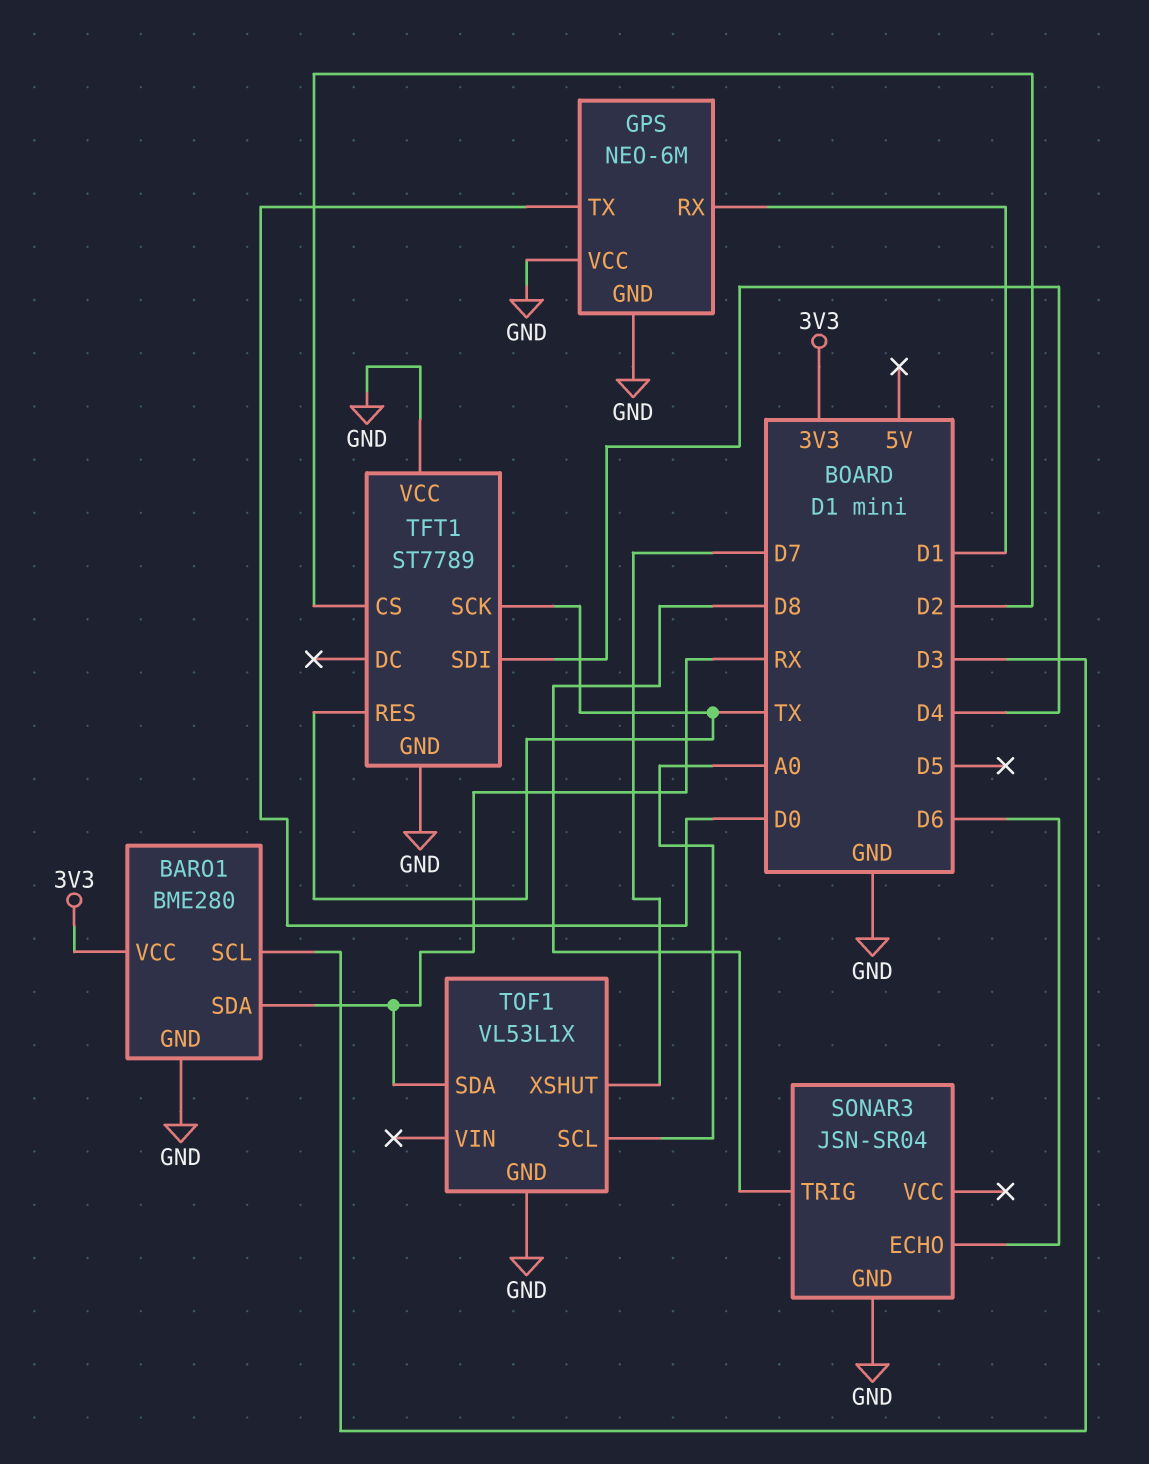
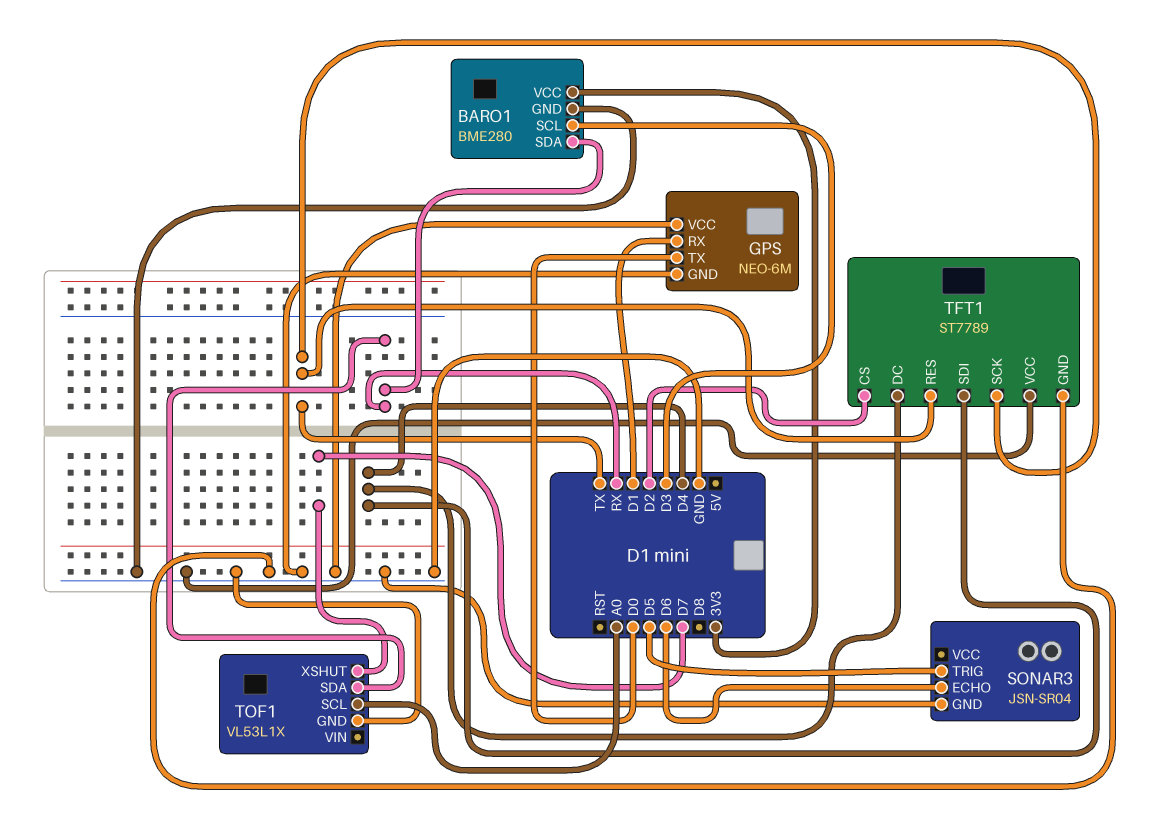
SONAR3 pin TRIG: D8 -> D5
TFT1 pin DC: none -> D4

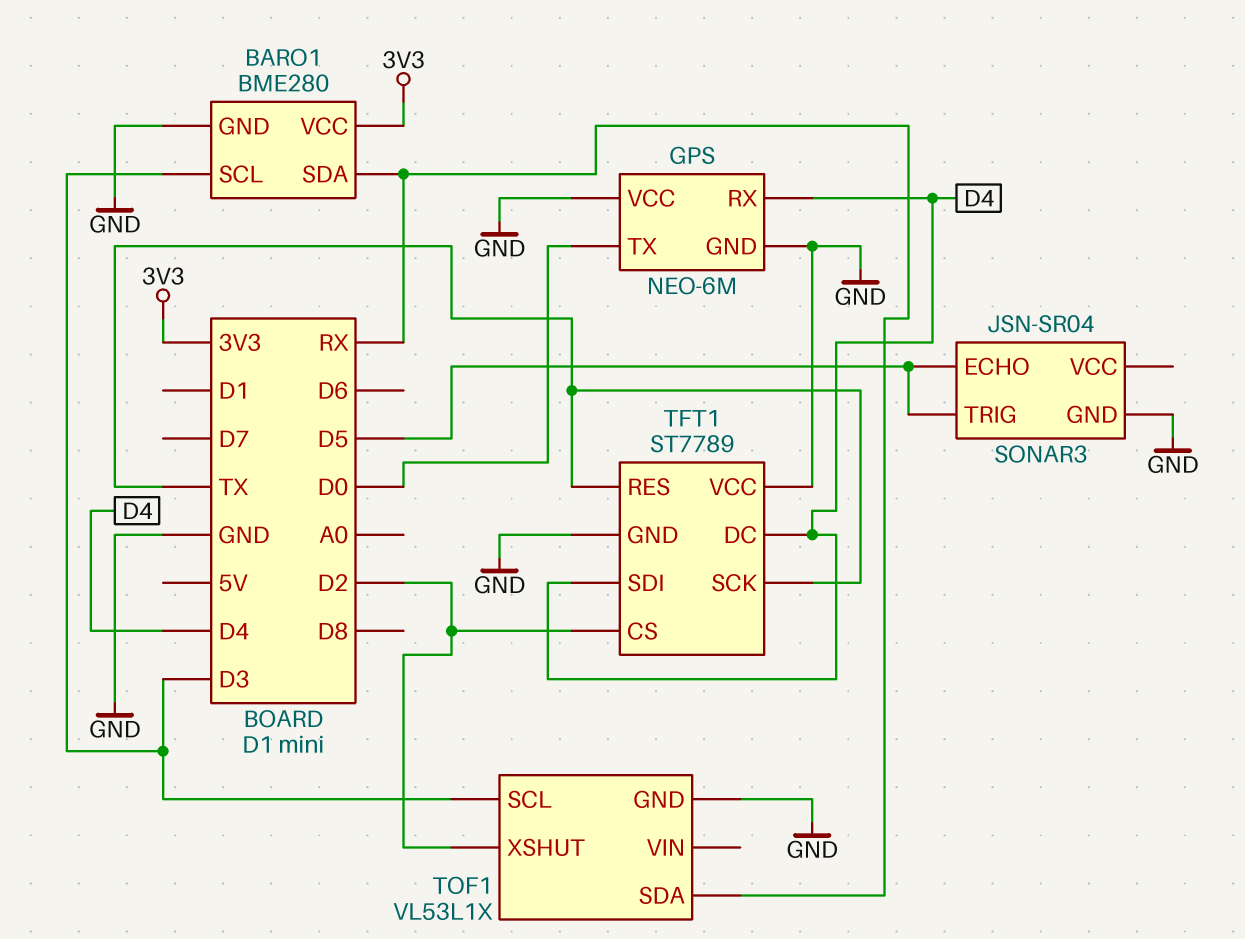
GPS pin RX: D1 -> D4
SONAR3 pin ECHO: D6 -> D5
TOF1 pin SCL: A0 -> D3
TOF1 pin XSHUT: D7 -> D2

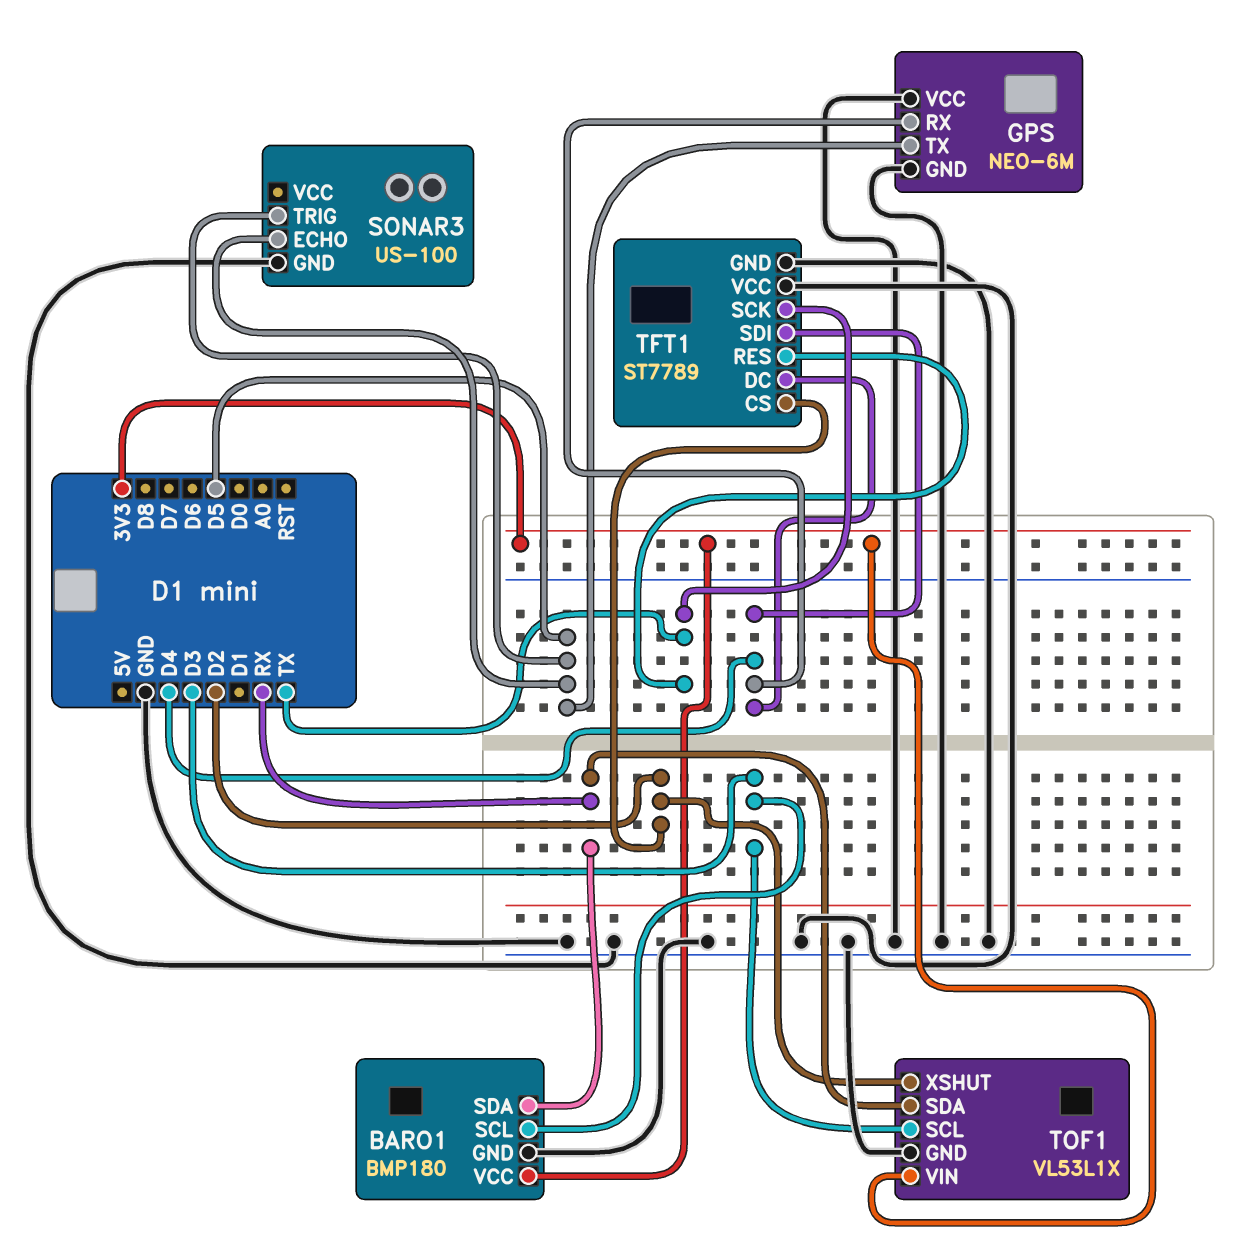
BARO1: BME280 -> BMP180
GPS pin TX: D0 -> D5
SONAR3: JSN-SR04 -> US-100
TOF1 pin VIN: none -> 3V3

